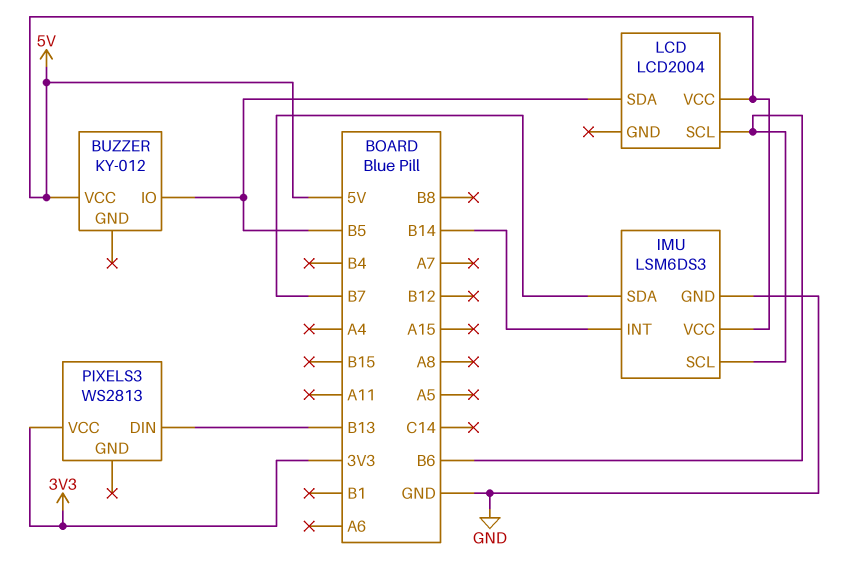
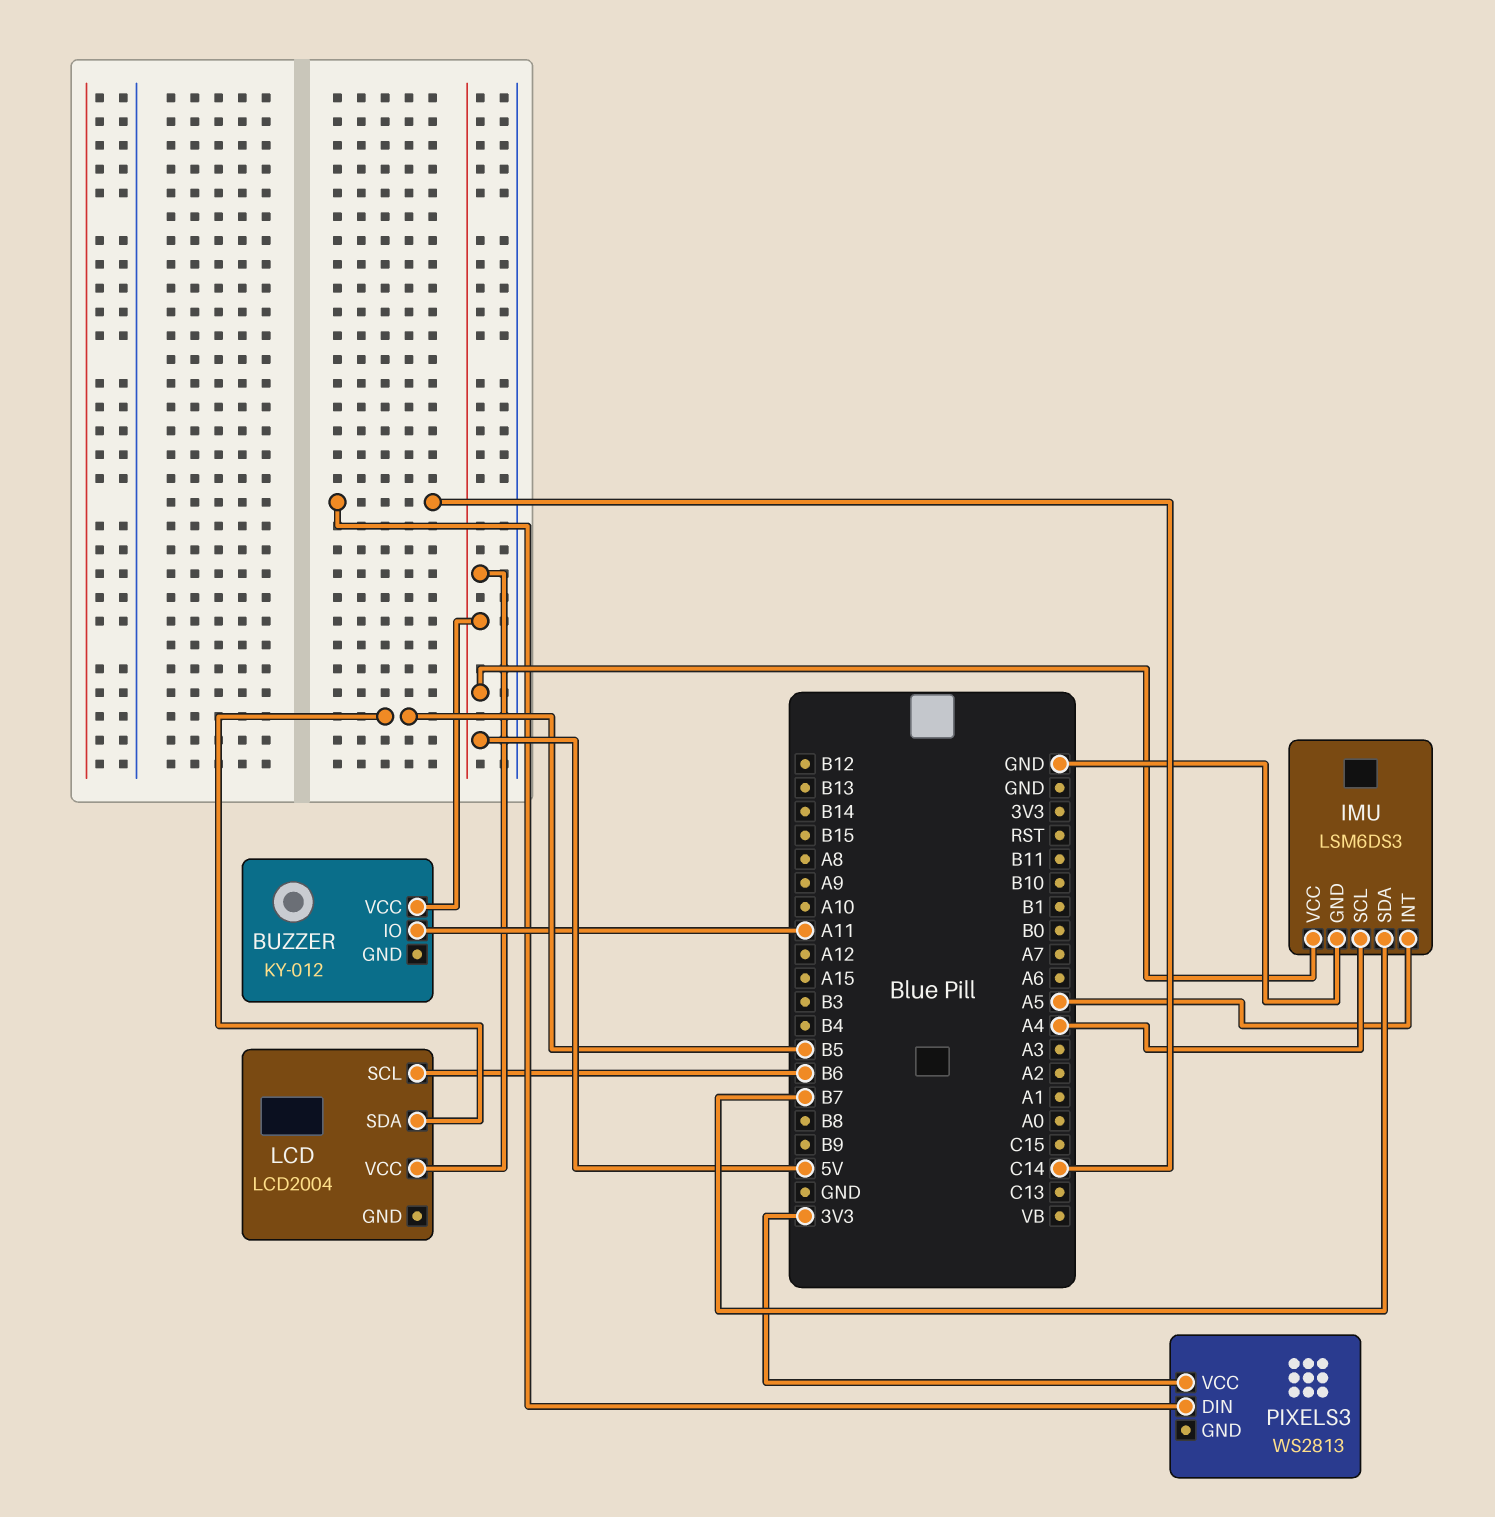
BUZZER pin IO: B5 -> A11
IMU pin INT: B14 -> A5
IMU pin SCL: B6 -> A4
PIXELS3 pin DIN: B13 -> C14

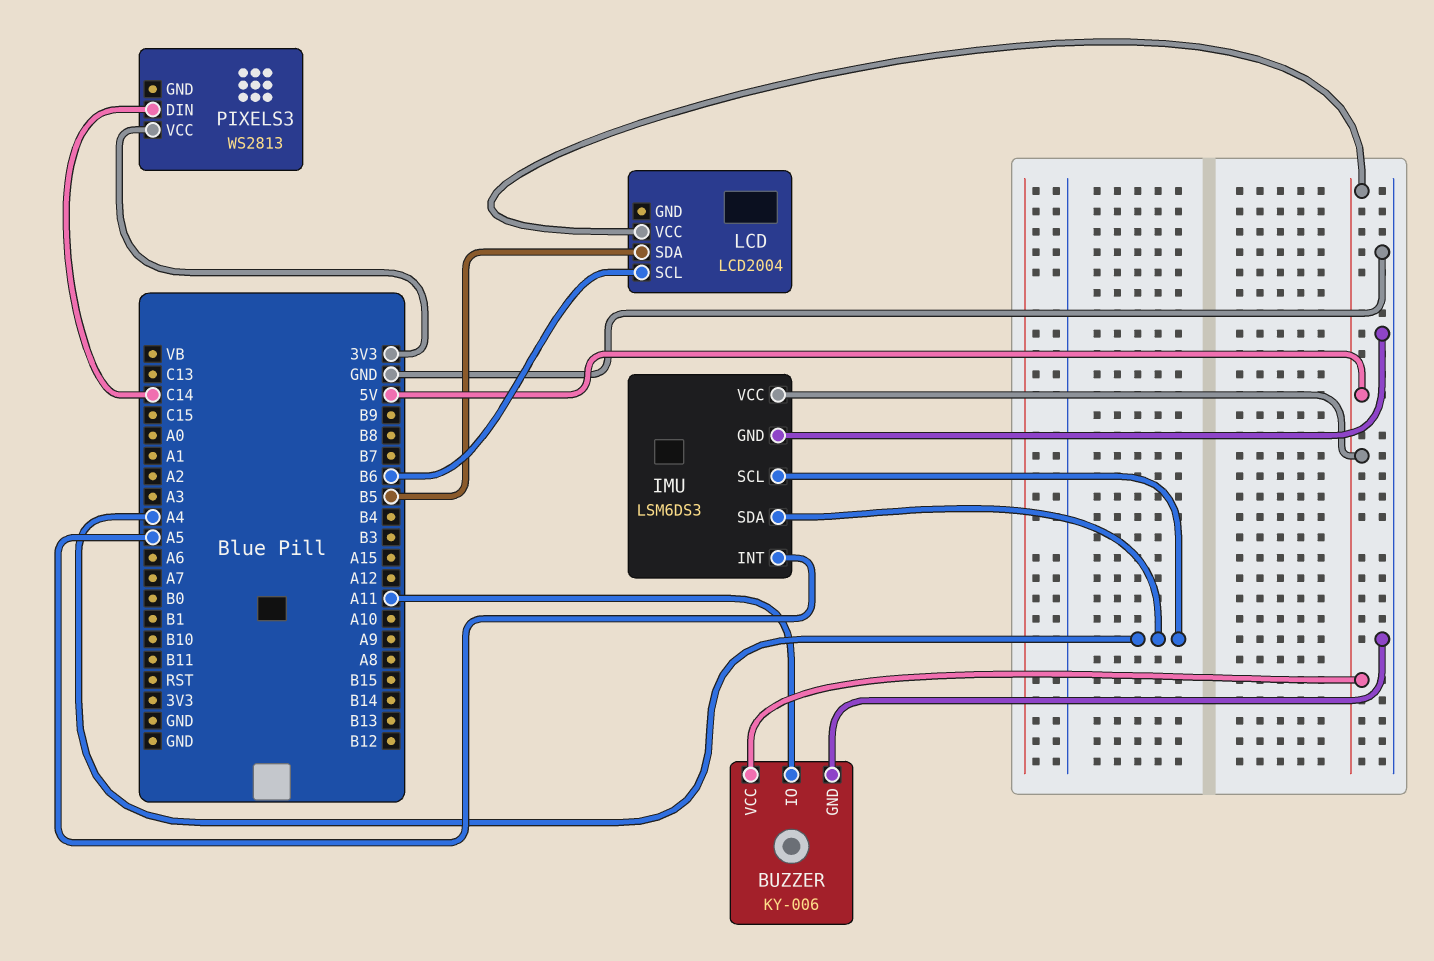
BUZZER: KY-012 -> KY-006
BUZZER pin GND: none -> GND
IMU pin SDA: B7 -> A4

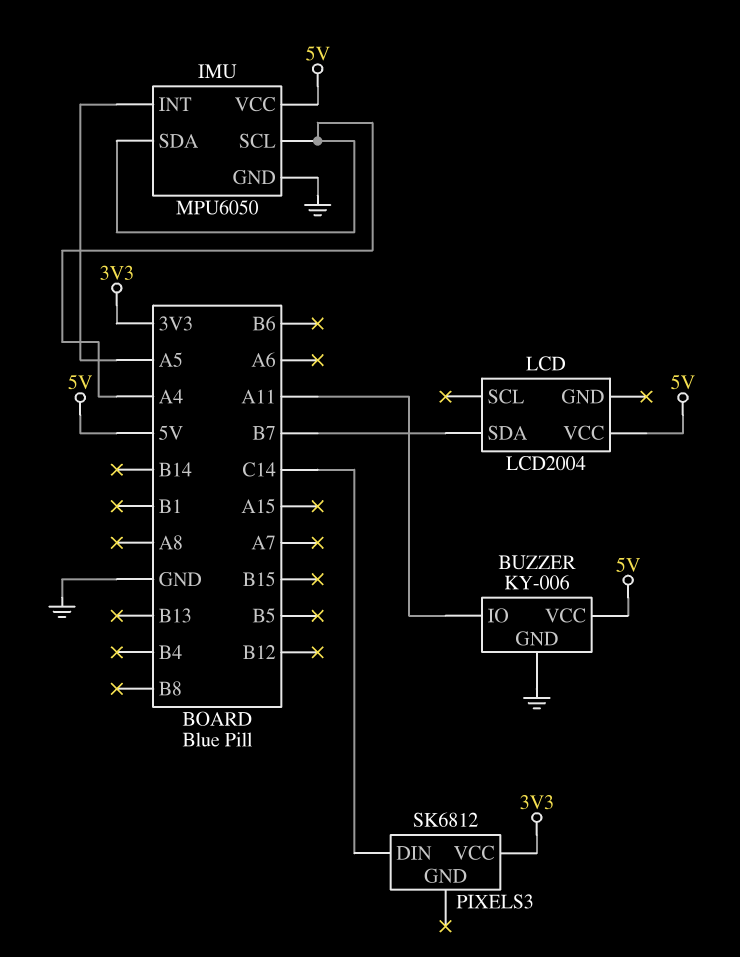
IMU: LSM6DS3 -> MPU6050
LCD pin SCL: B6 -> none
LCD pin SDA: B5 -> B7
PIXELS3: WS2813 -> SK6812

